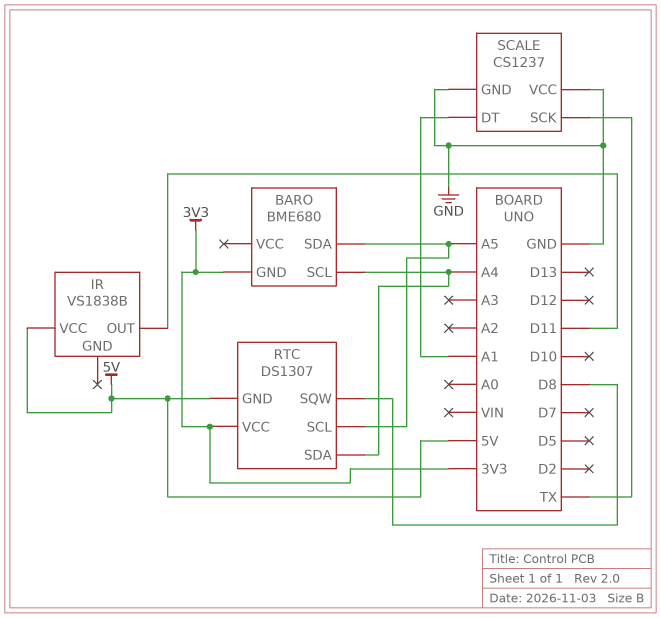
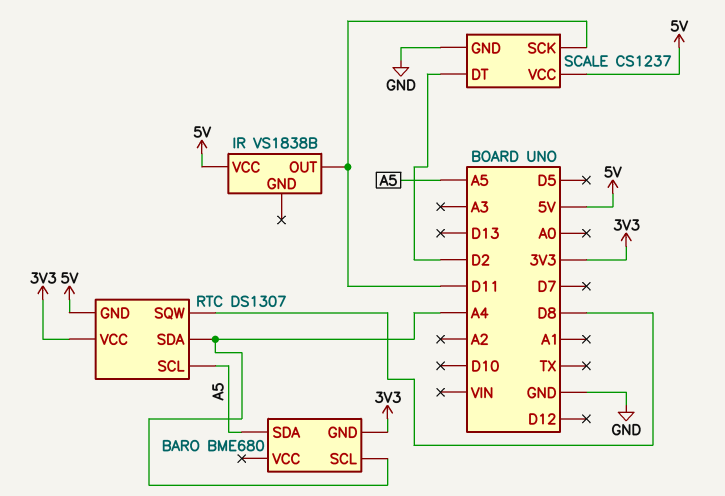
SCALE pin DT: A1 -> D2
SCALE pin SCK: TX -> D11
SCALE pin VCC: GND -> 5V

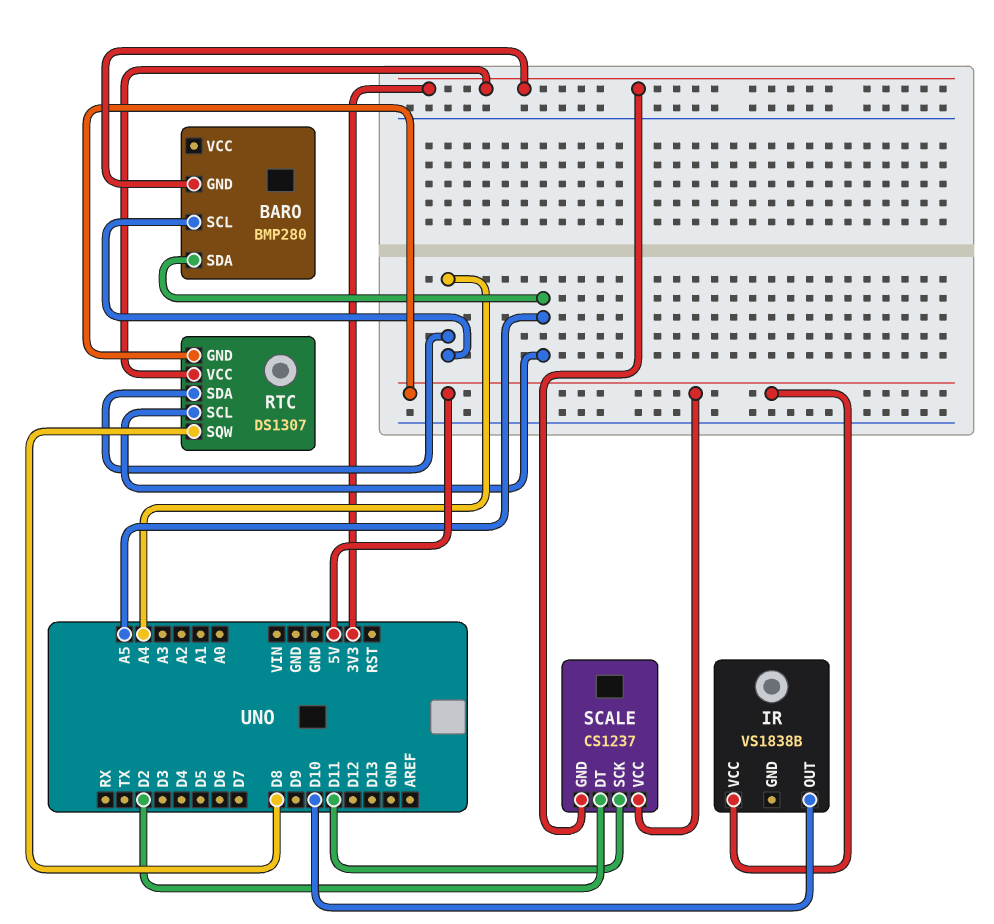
BARO: BME680 -> BMP280
IR pin OUT: D11 -> D10
SCALE pin GND: GND -> 3V3

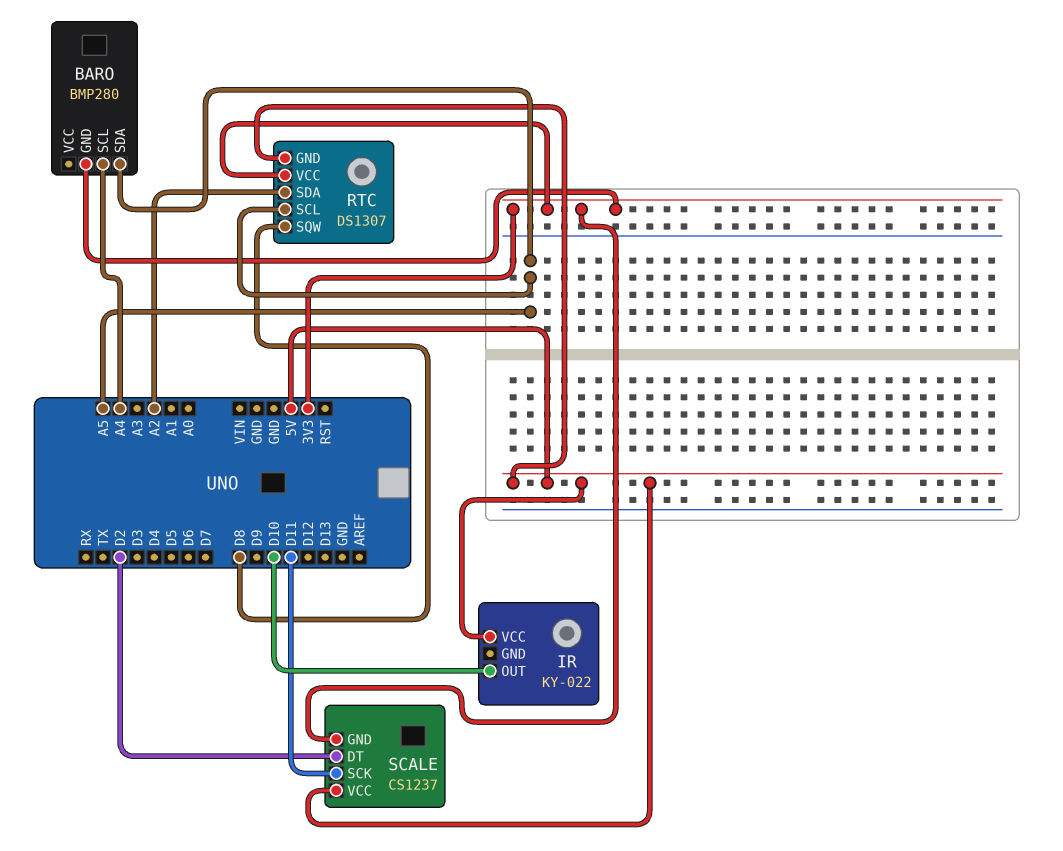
IR: VS1838B -> KY-022
RTC pin SDA: A4 -> A2

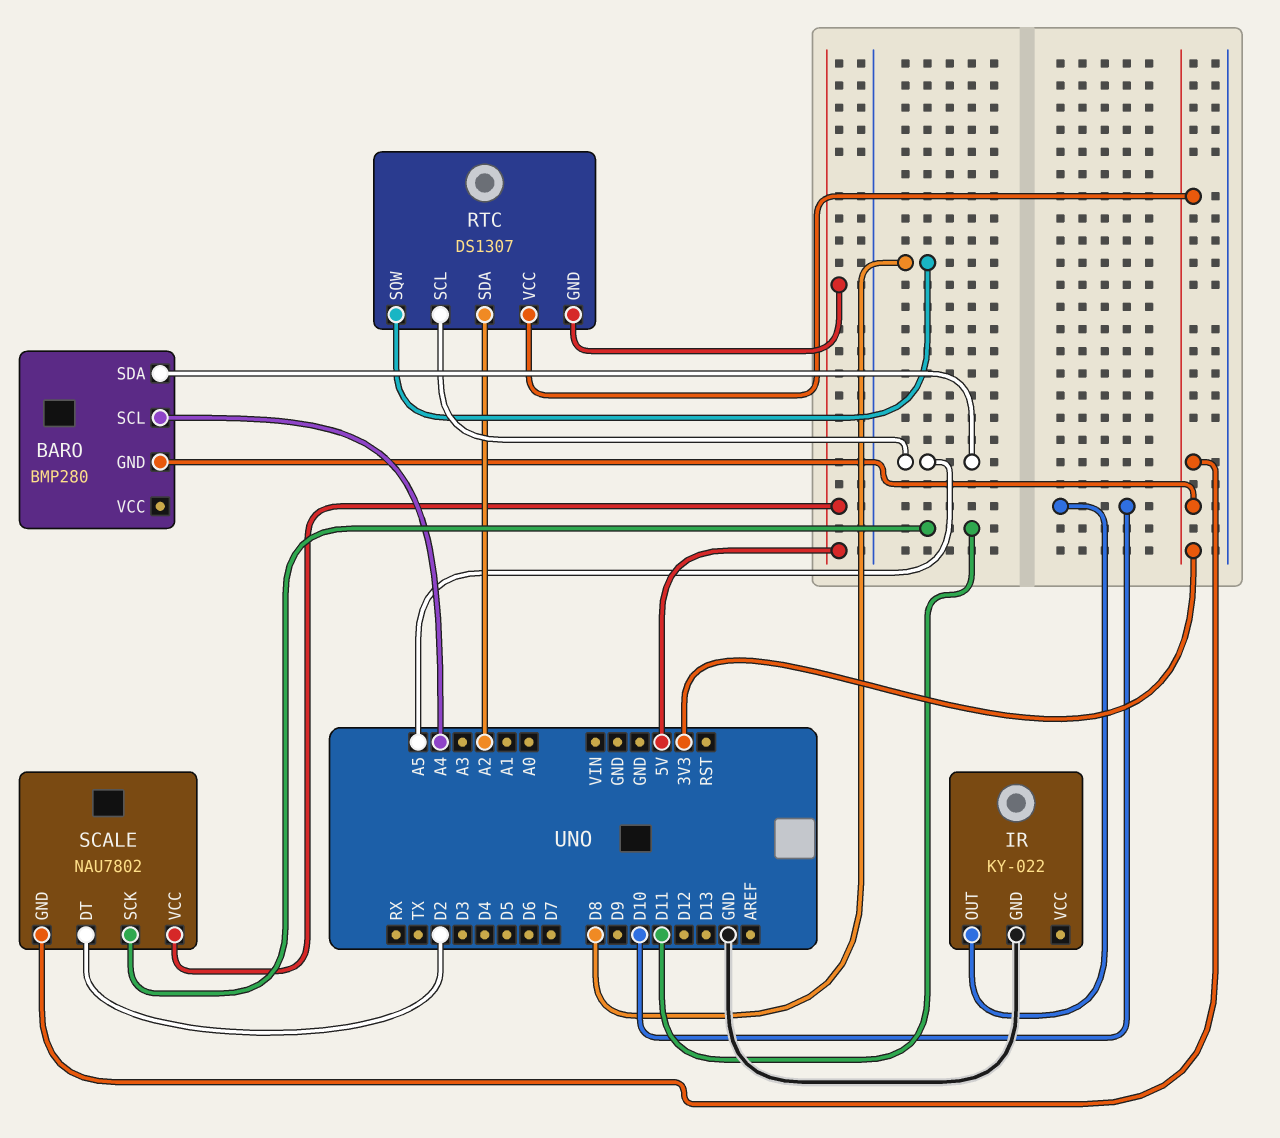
IR pin GND: none -> GND
IR pin VCC: 5V -> none
SCALE: CS1237 -> NAU7802

